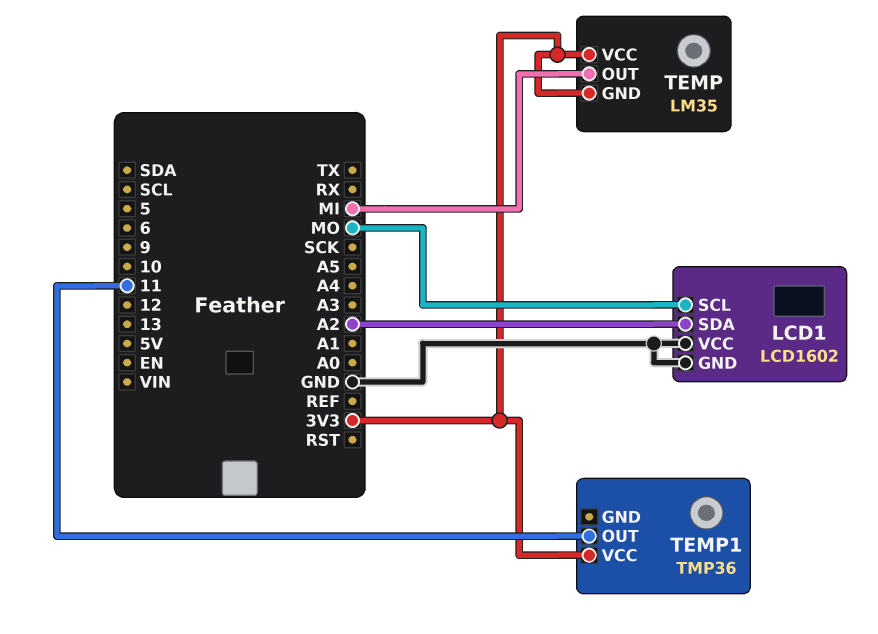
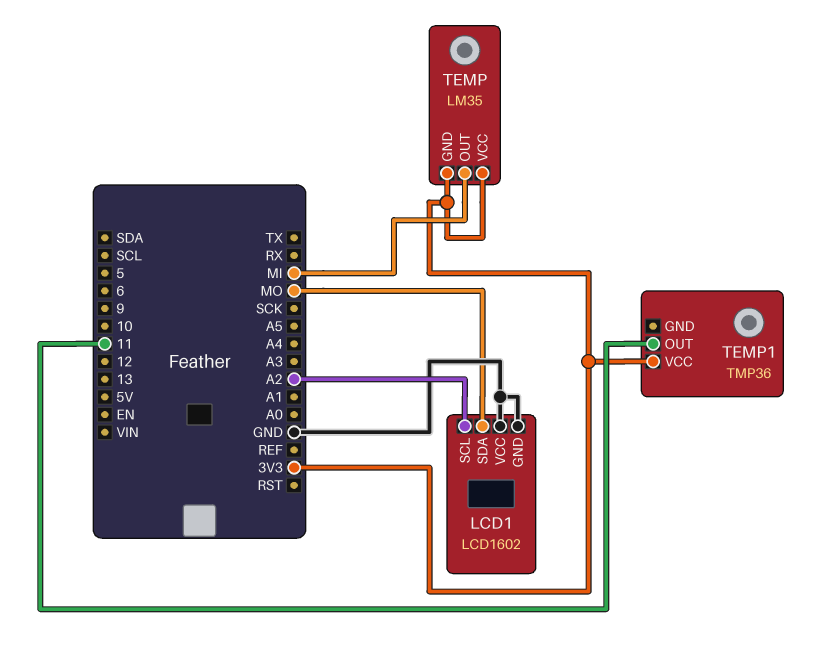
LCD1 pin SCL: MO -> A2
LCD1 pin SDA: A2 -> MO

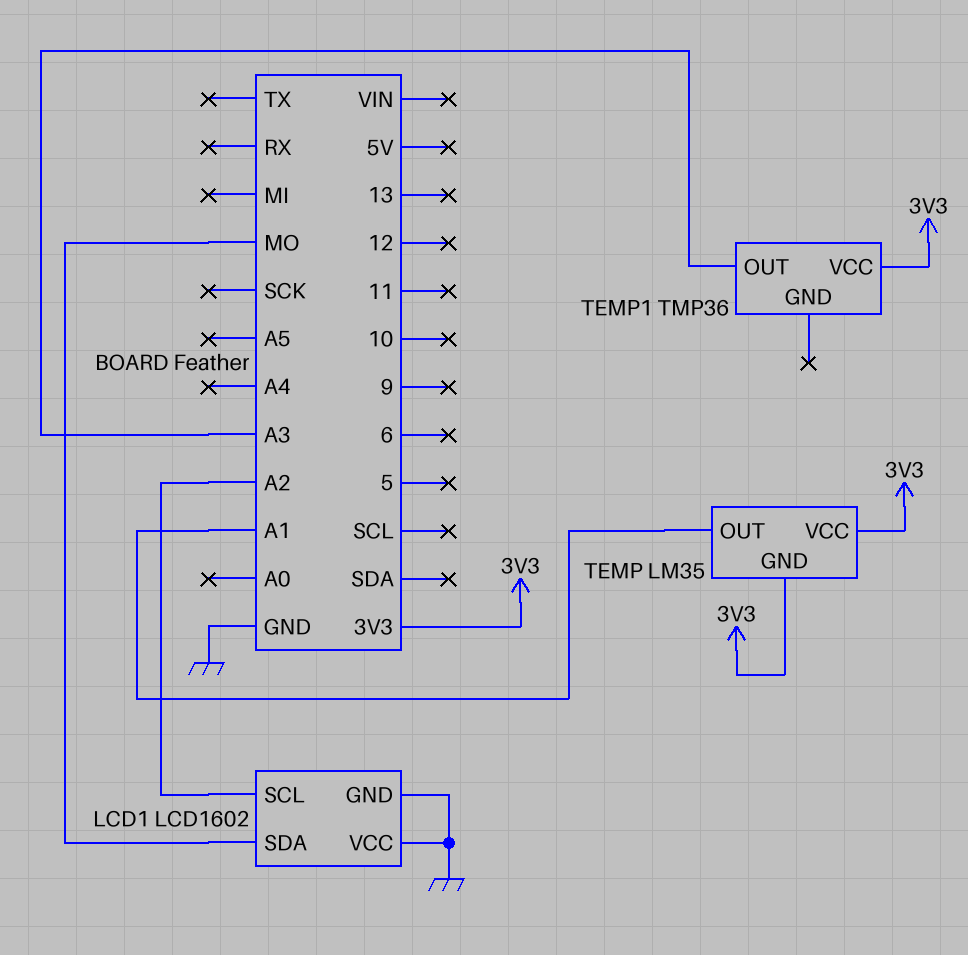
TEMP pin OUT: MI -> A1
TEMP1 pin OUT: 11 -> A3

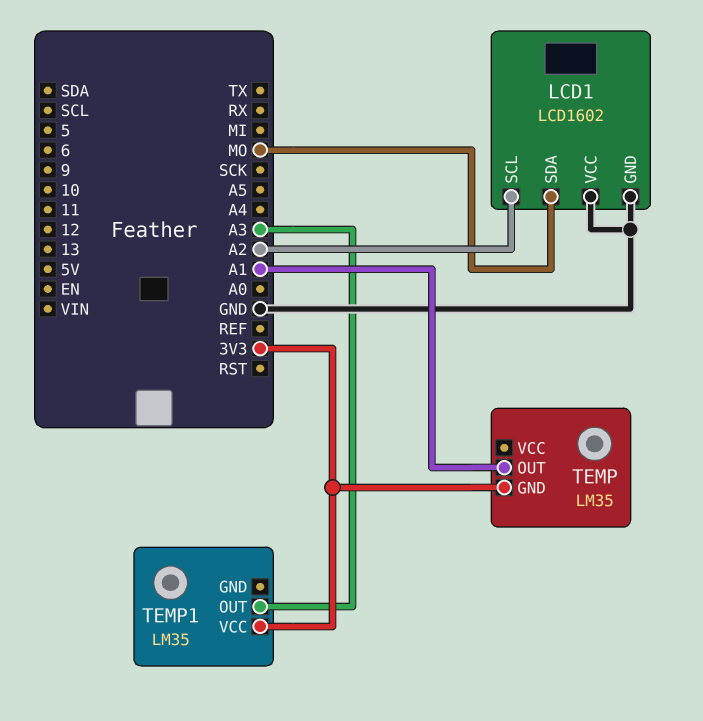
TEMP pin VCC: 3V3 -> none
TEMP1: TMP36 -> LM35

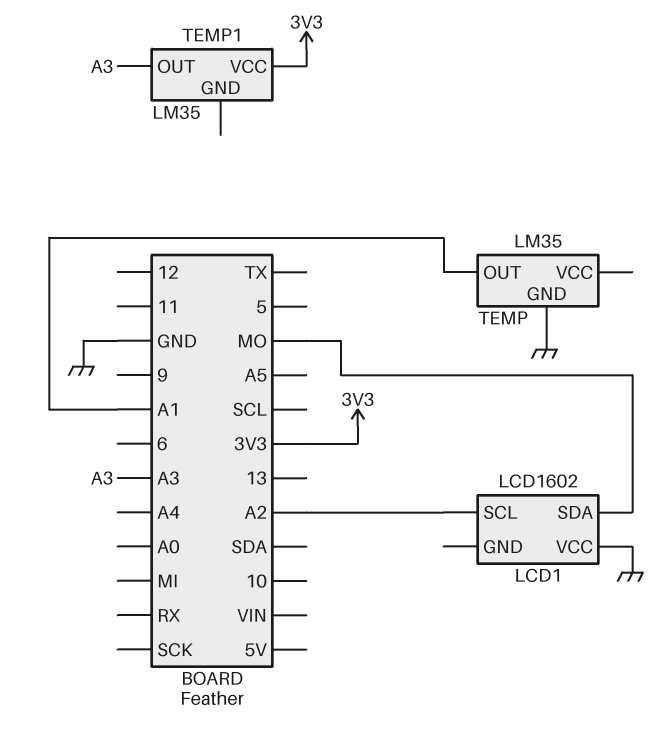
LCD1 pin GND: GND -> none
TEMP pin GND: 3V3 -> GND

